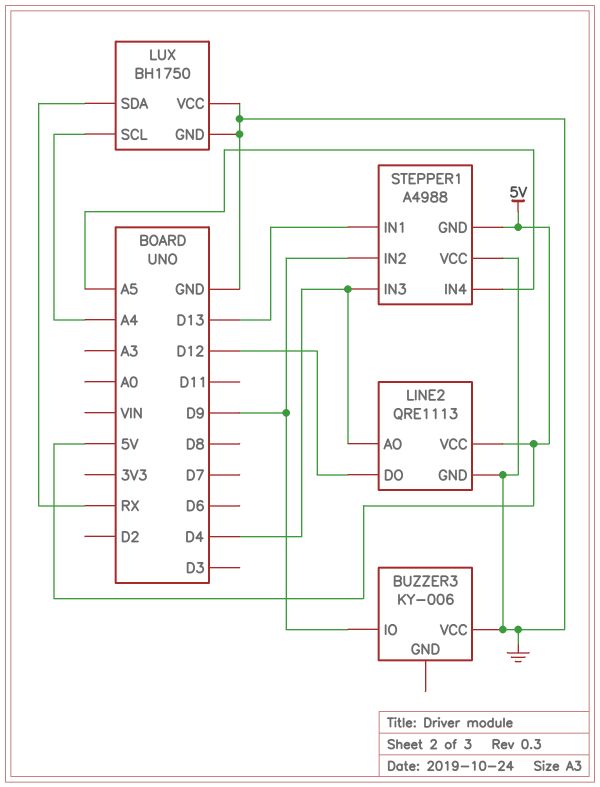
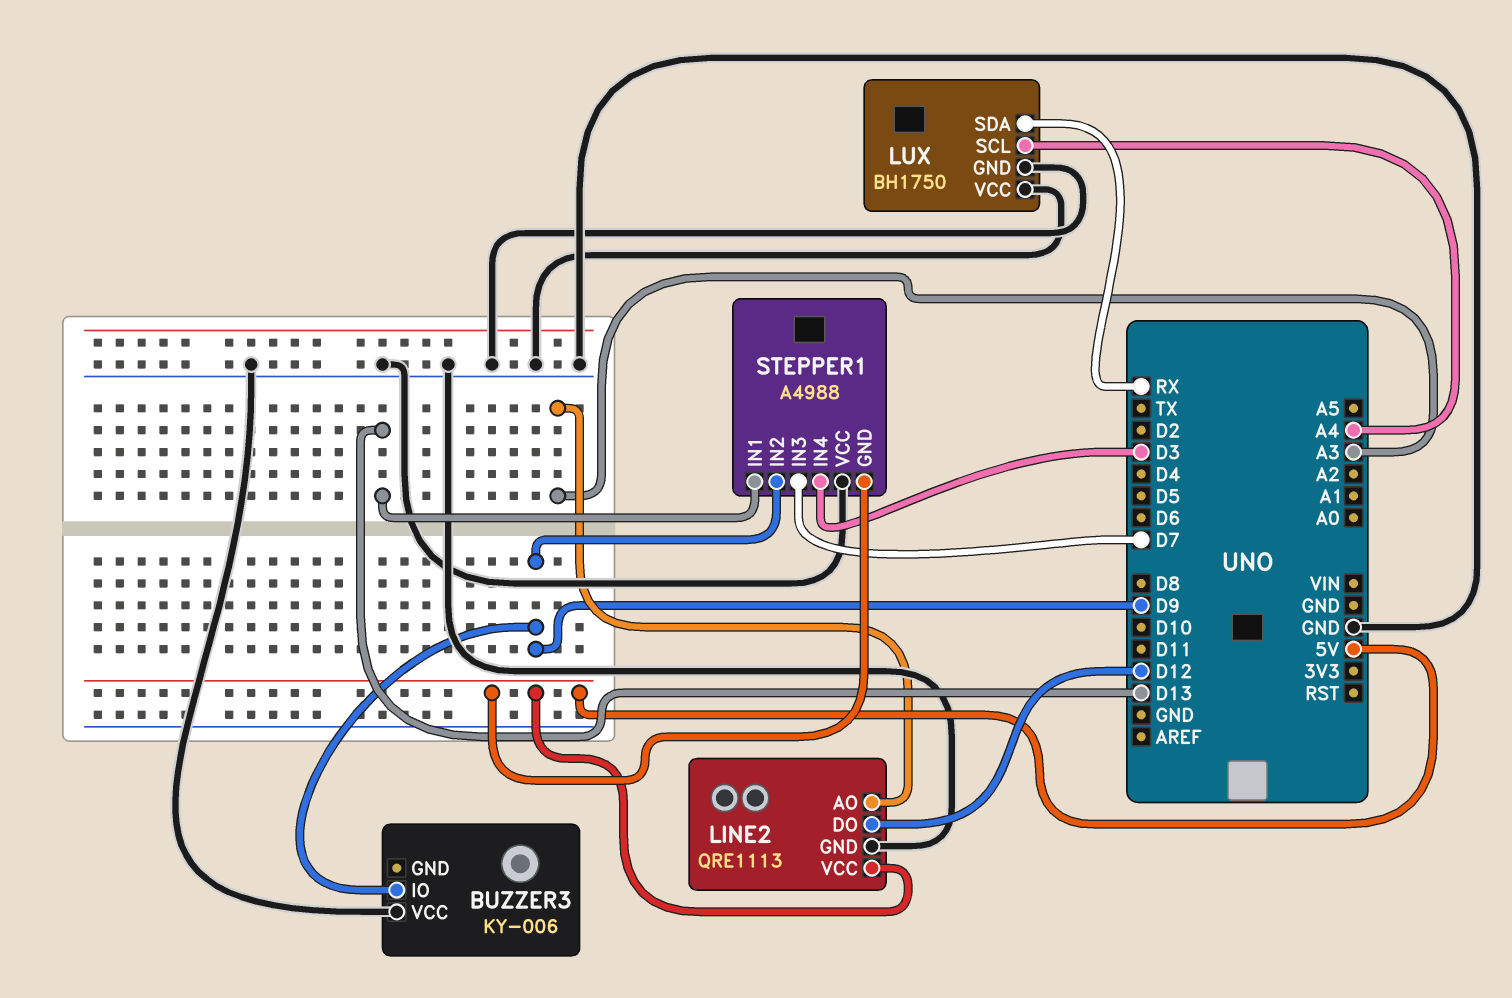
LINE2 pin AO: D4 -> A3
STEPPER1 pin IN3: D4 -> D7
STEPPER1 pin IN4: A5 -> D3

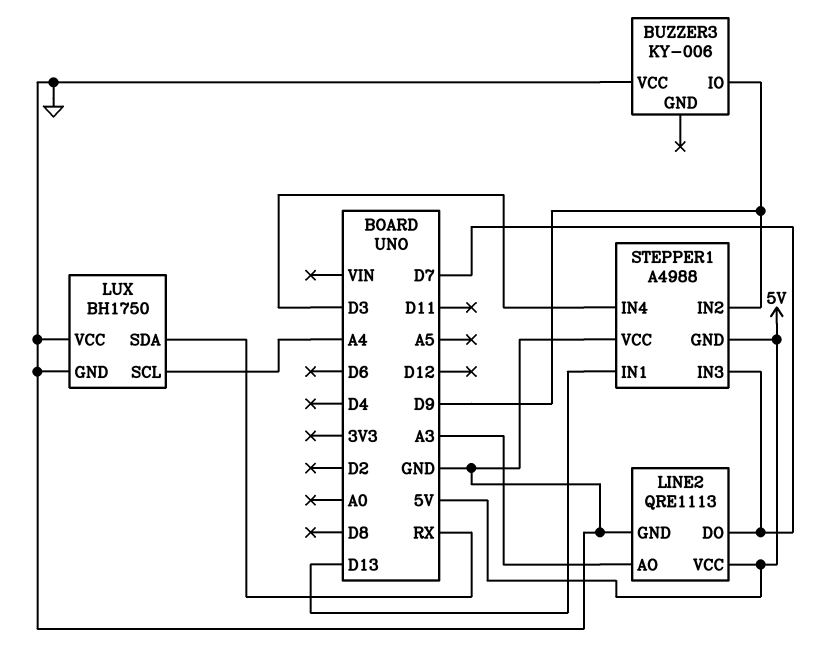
LINE2 pin DO: D12 -> D7

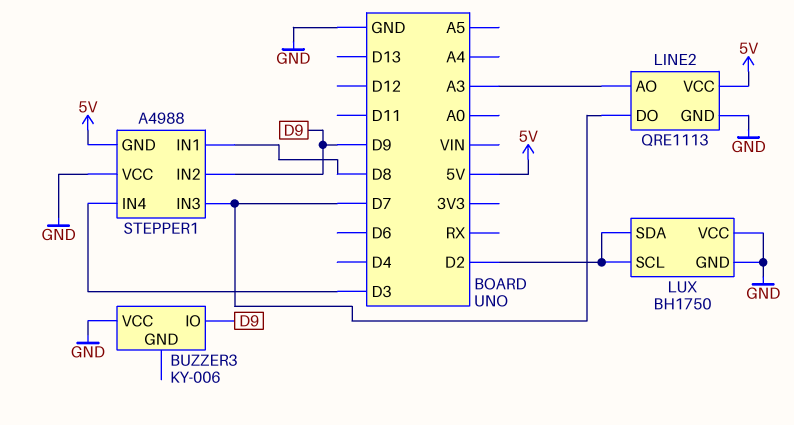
LUX pin SCL: A4 -> D2
LUX pin SDA: RX -> D2
STEPPER1 pin IN1: D13 -> D8

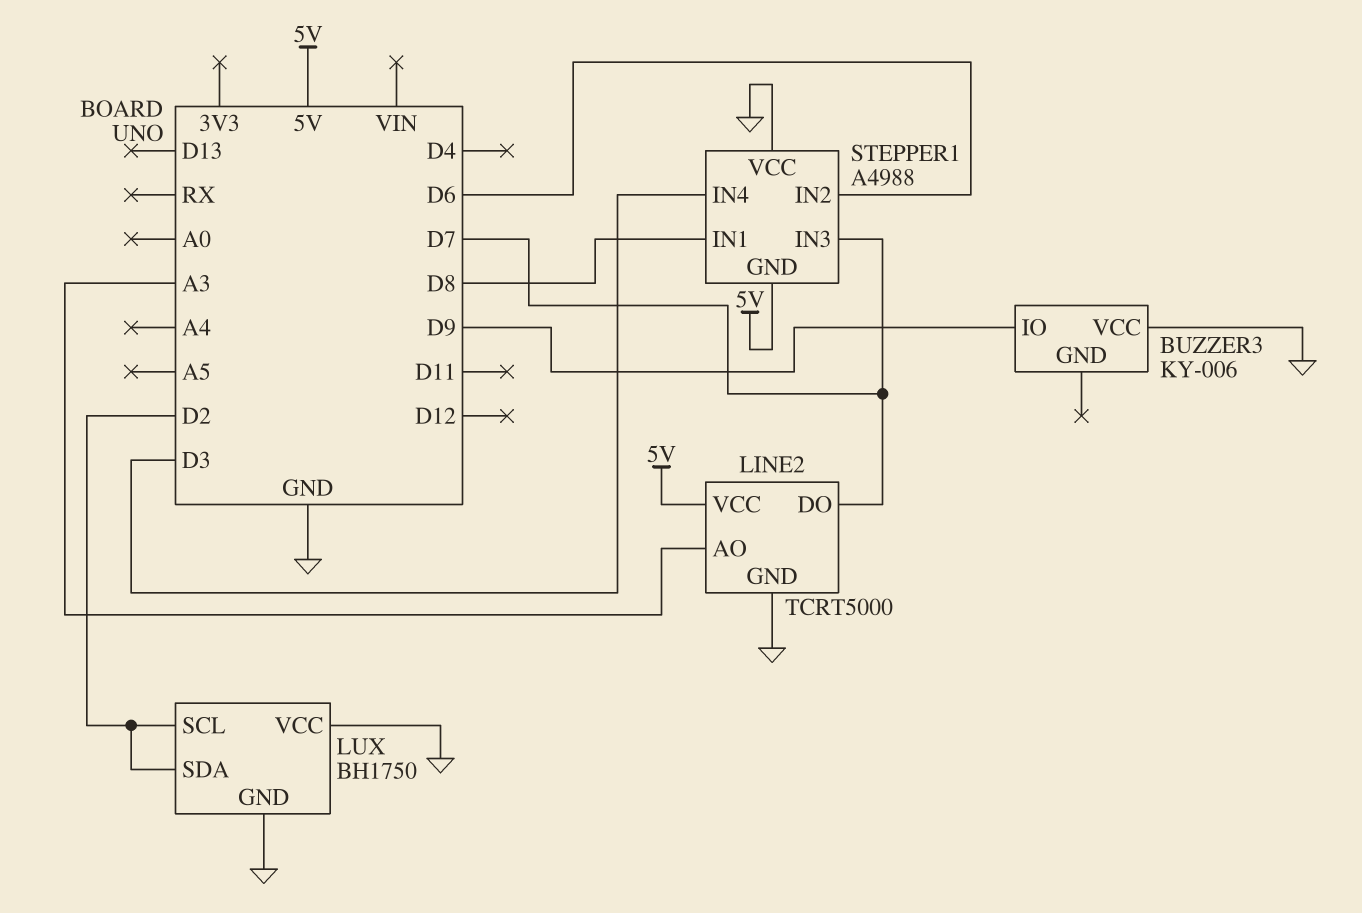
LINE2: QRE1113 -> TCRT5000
STEPPER1 pin IN2: D9 -> D6

